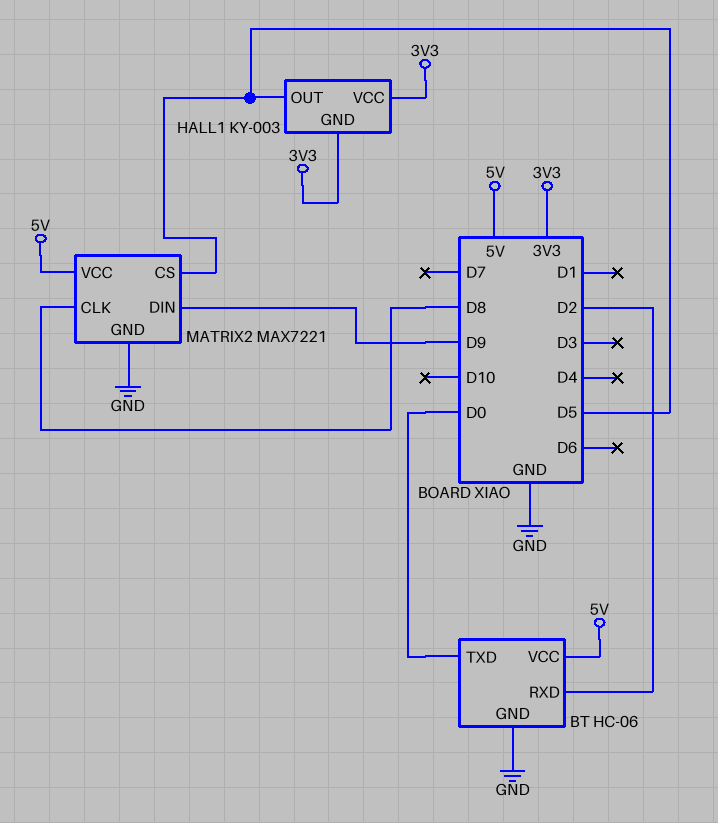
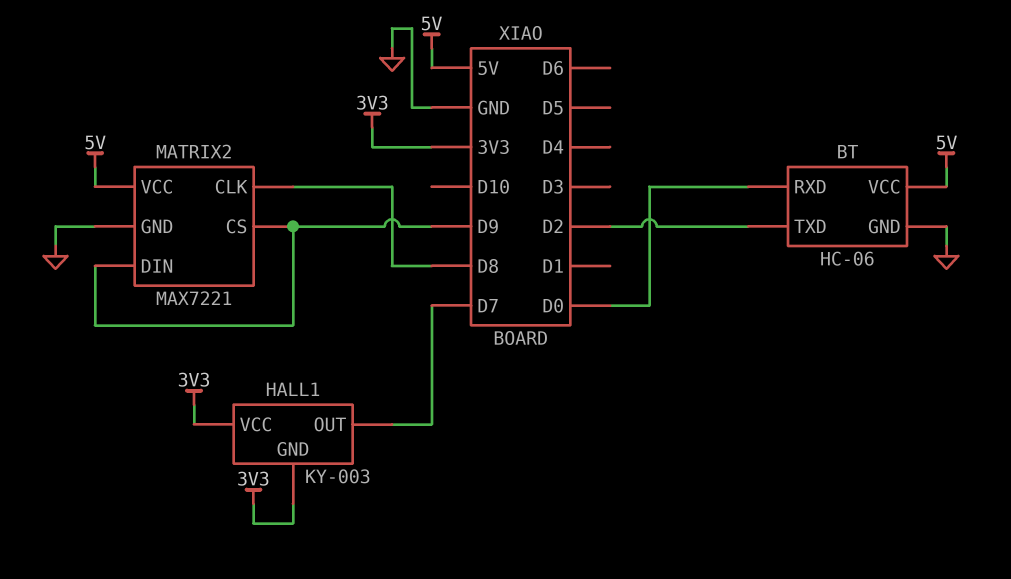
BT pin RXD: D2 -> D0
BT pin TXD: D0 -> D2
HALL1 pin OUT: D5 -> D7
MATRIX2 pin CS: D5 -> D9

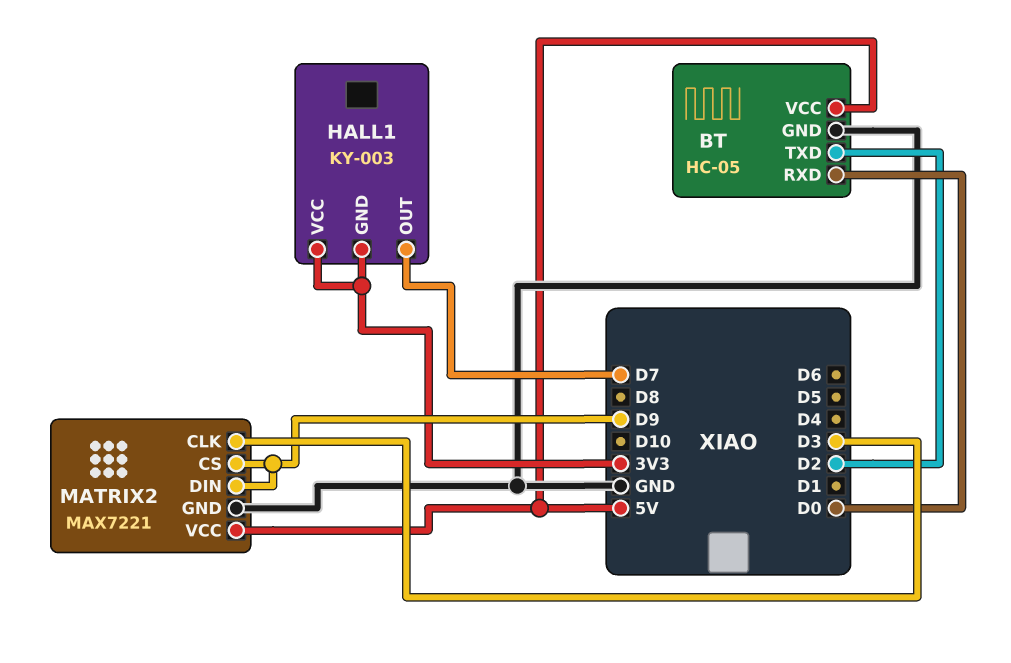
BT: HC-06 -> HC-05
MATRIX2 pin CLK: D8 -> D3

